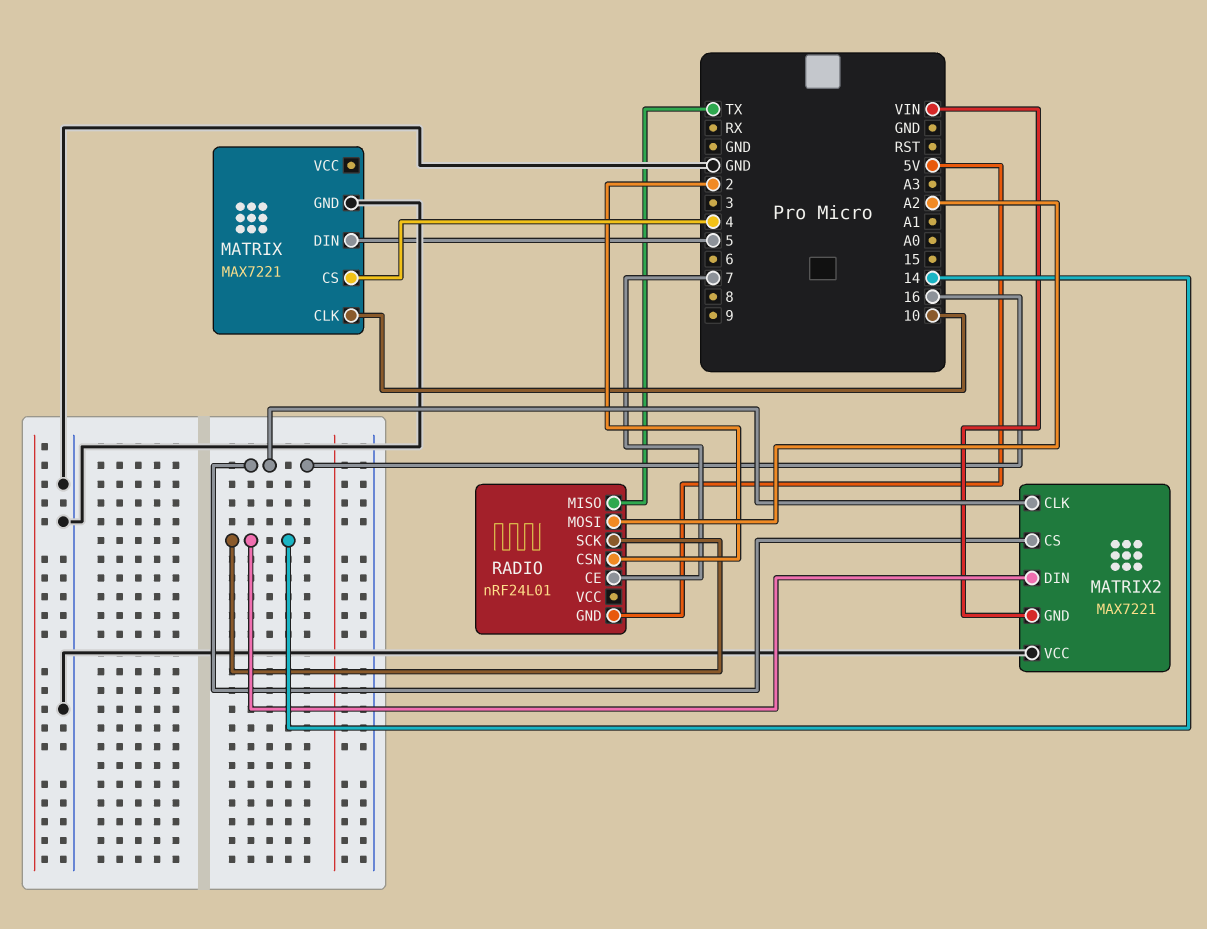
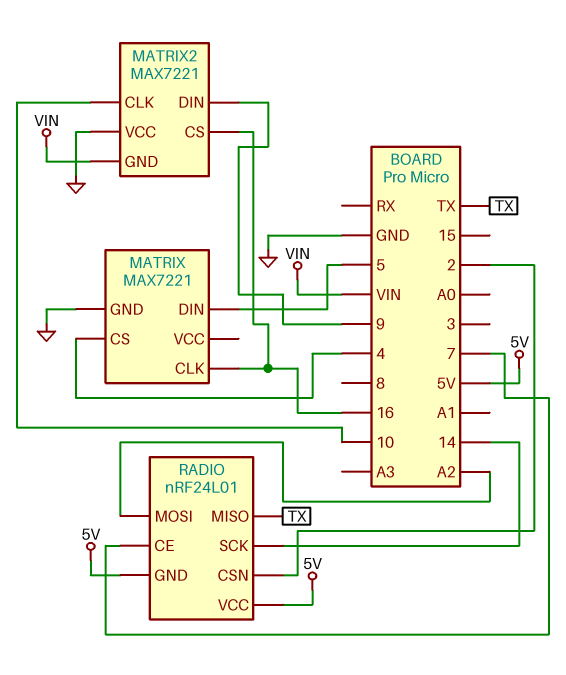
MATRIX pin CLK: 10 -> 16
MATRIX2 pin CLK: 16 -> 10
MATRIX2 pin DIN: 14 -> 9
RADIO pin VCC: none -> 5V

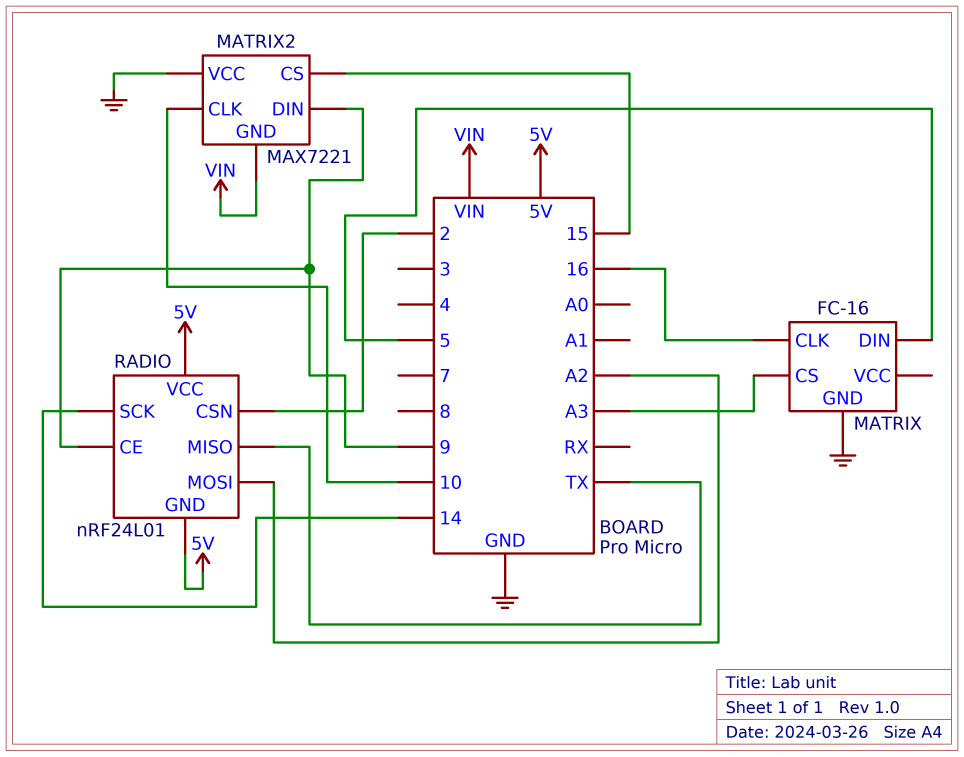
MATRIX: MAX7221 -> FC-16
MATRIX pin CS: 4 -> A3
MATRIX2 pin CS: 16 -> 15
RADIO pin CE: 7 -> 9

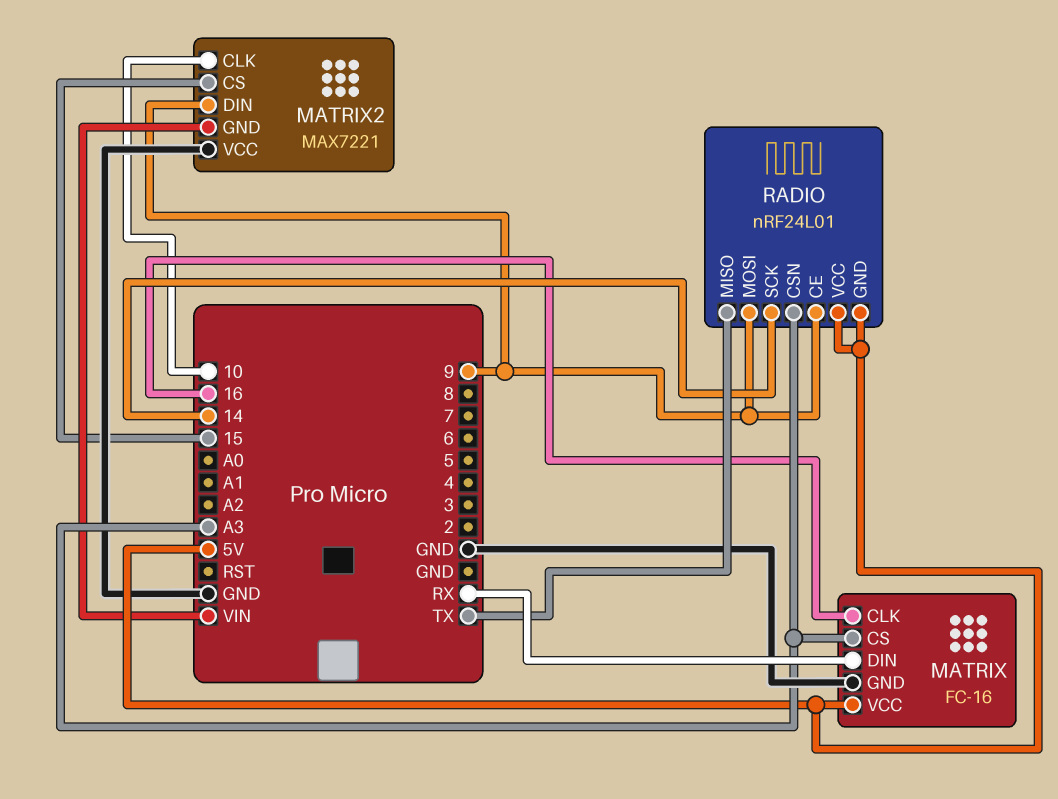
MATRIX pin DIN: 5 -> RX
MATRIX pin VCC: none -> 5V
RADIO pin CSN: 2 -> A3
RADIO pin MOSI: A2 -> 9

